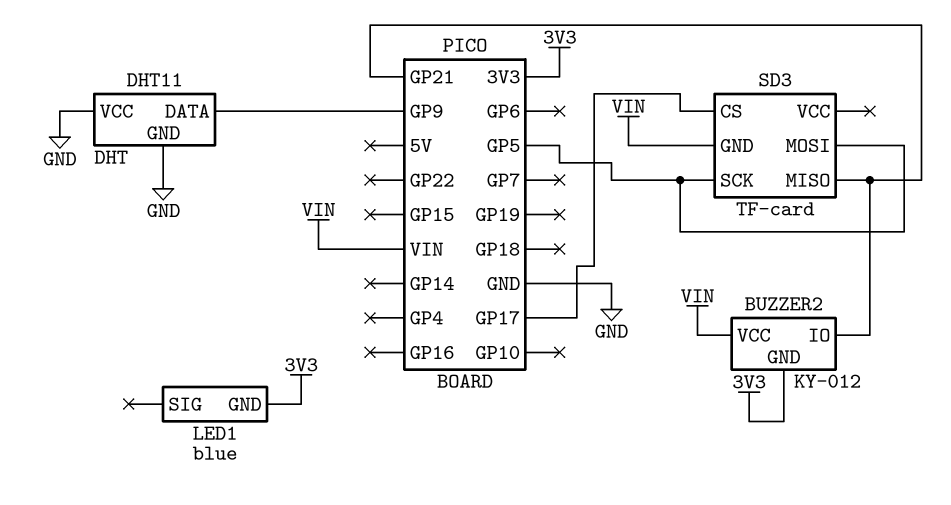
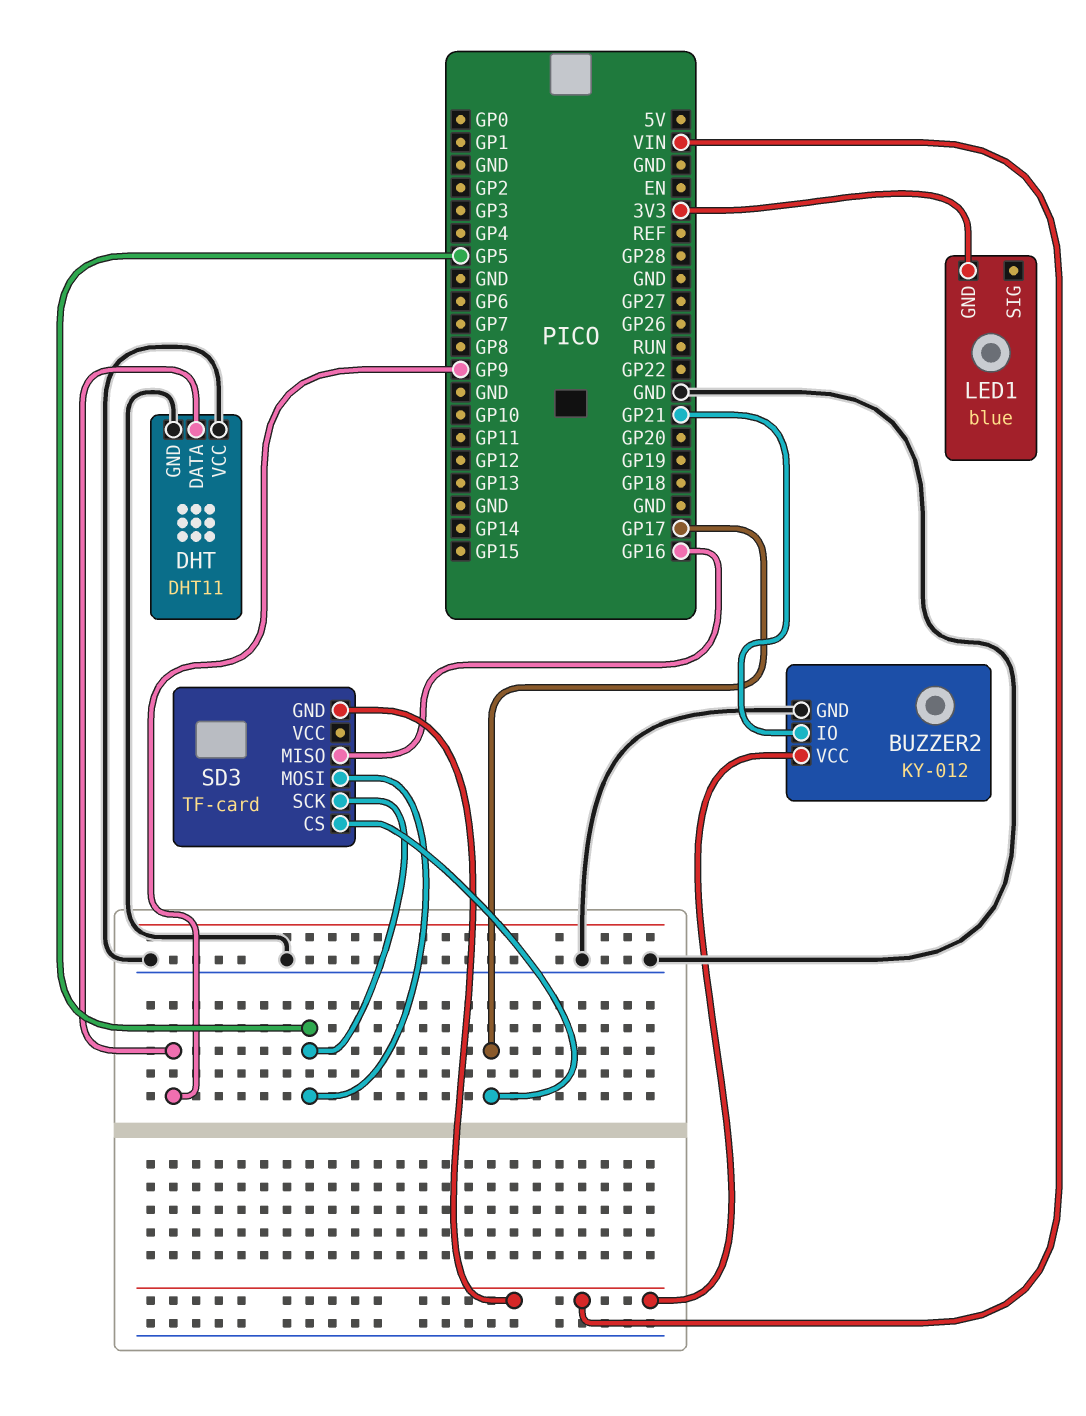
BUZZER2 pin GND: 3V3 -> GND
SD3 pin MISO: GP21 -> GP16

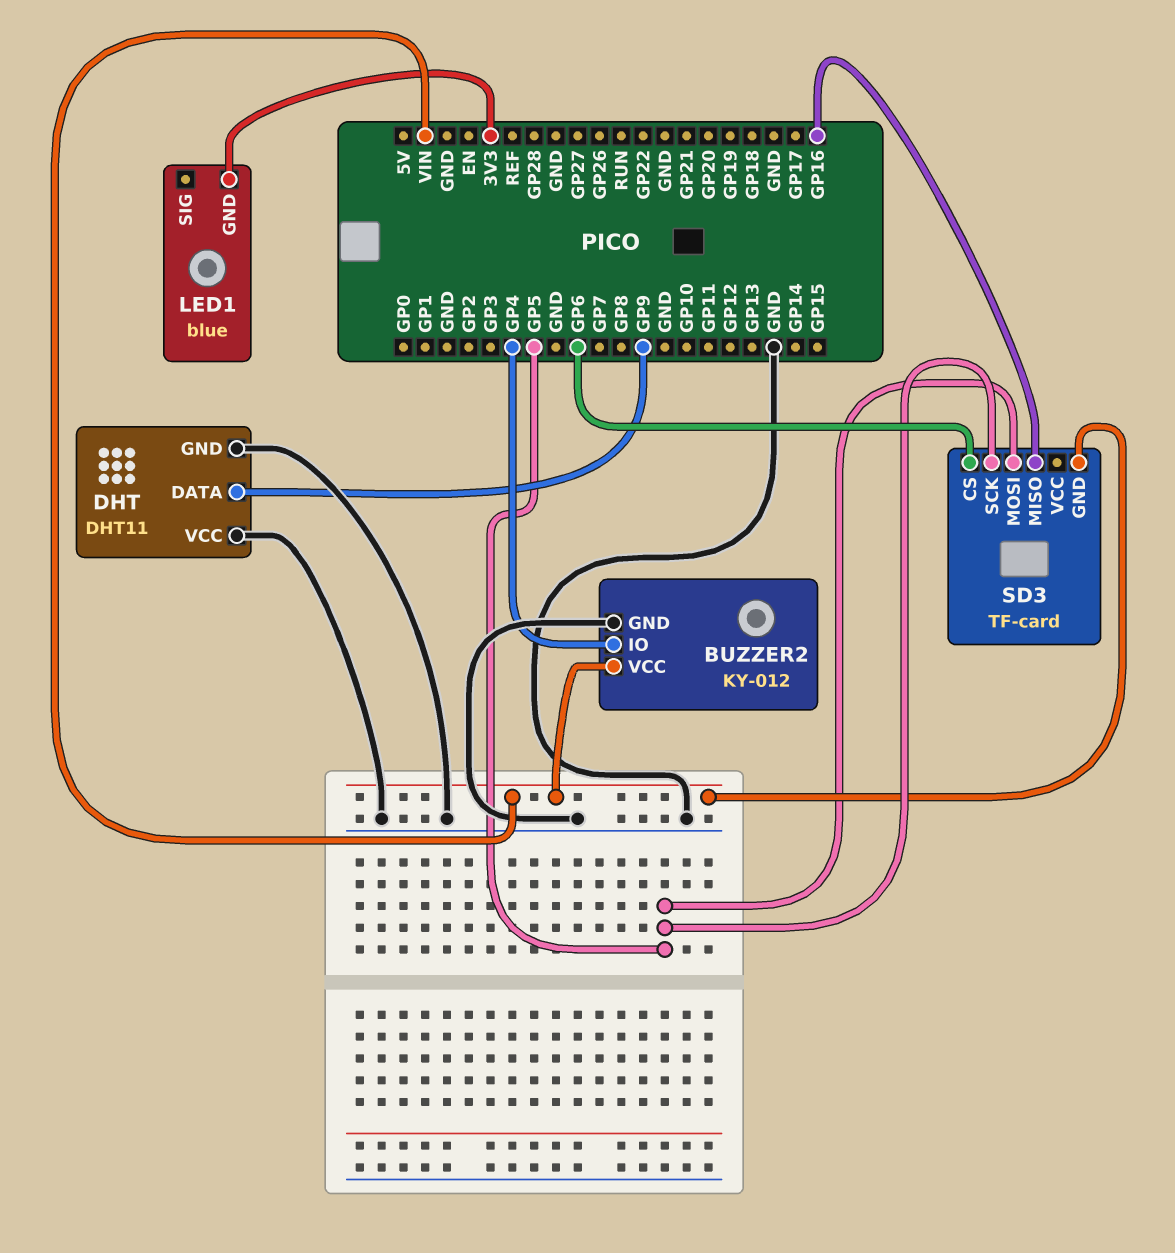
BUZZER2 pin IO: GP21 -> GP4
SD3 pin CS: GP17 -> GP6

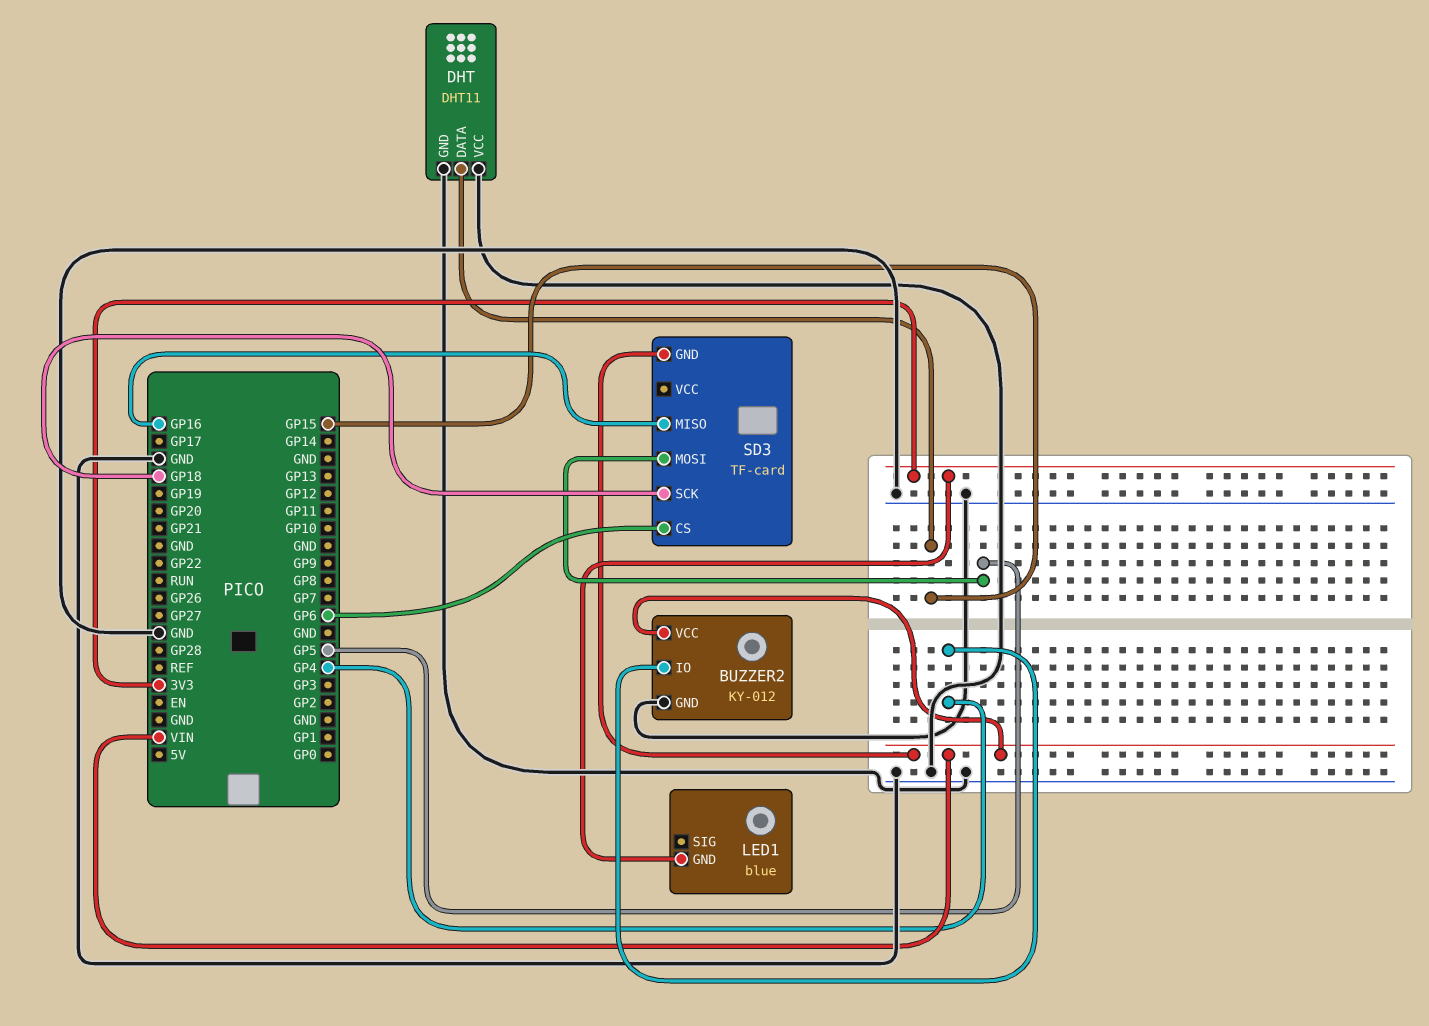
DHT pin DATA: GP9 -> GP15
SD3 pin SCK: GP5 -> GP18

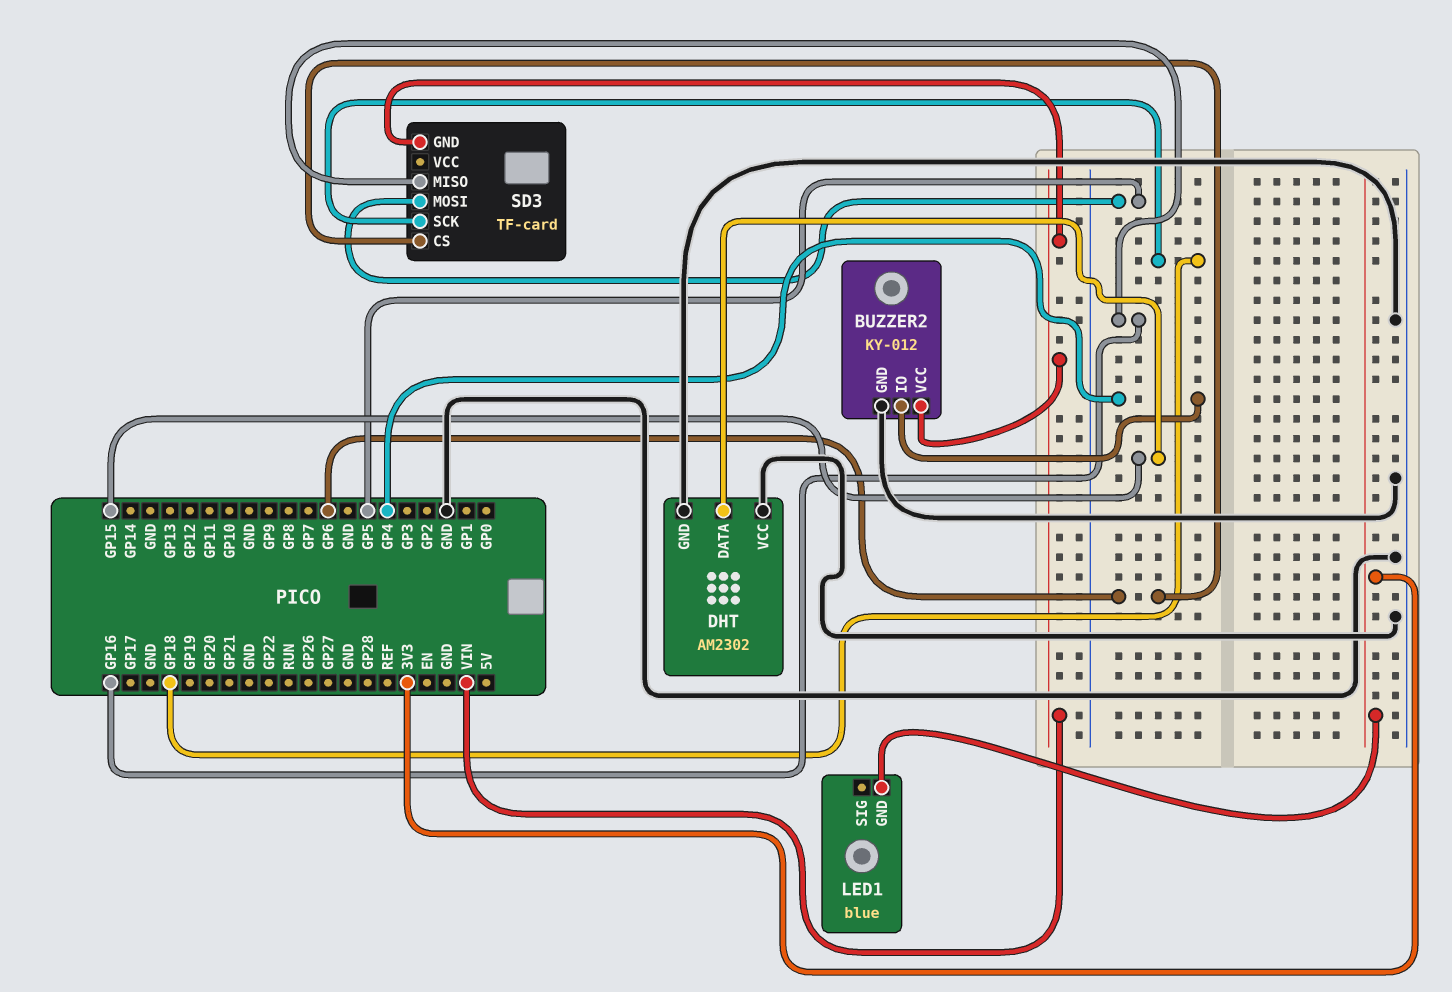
DHT: DHT11 -> AM2302

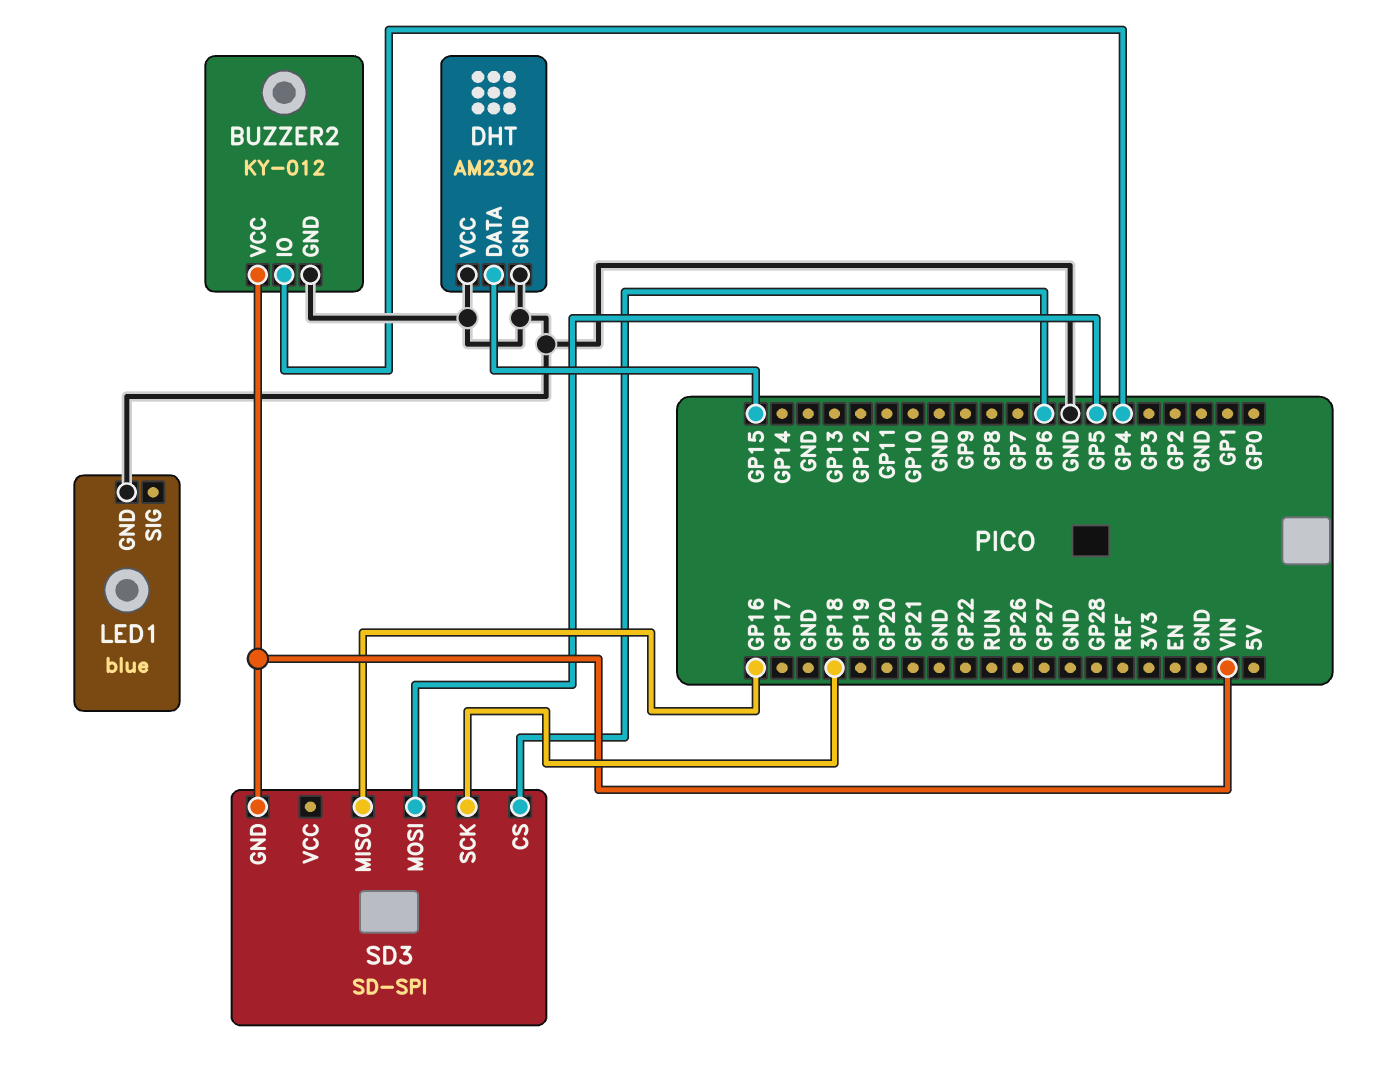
LED1 pin GND: 3V3 -> GND
SD3: TF-card -> SD-SPI

